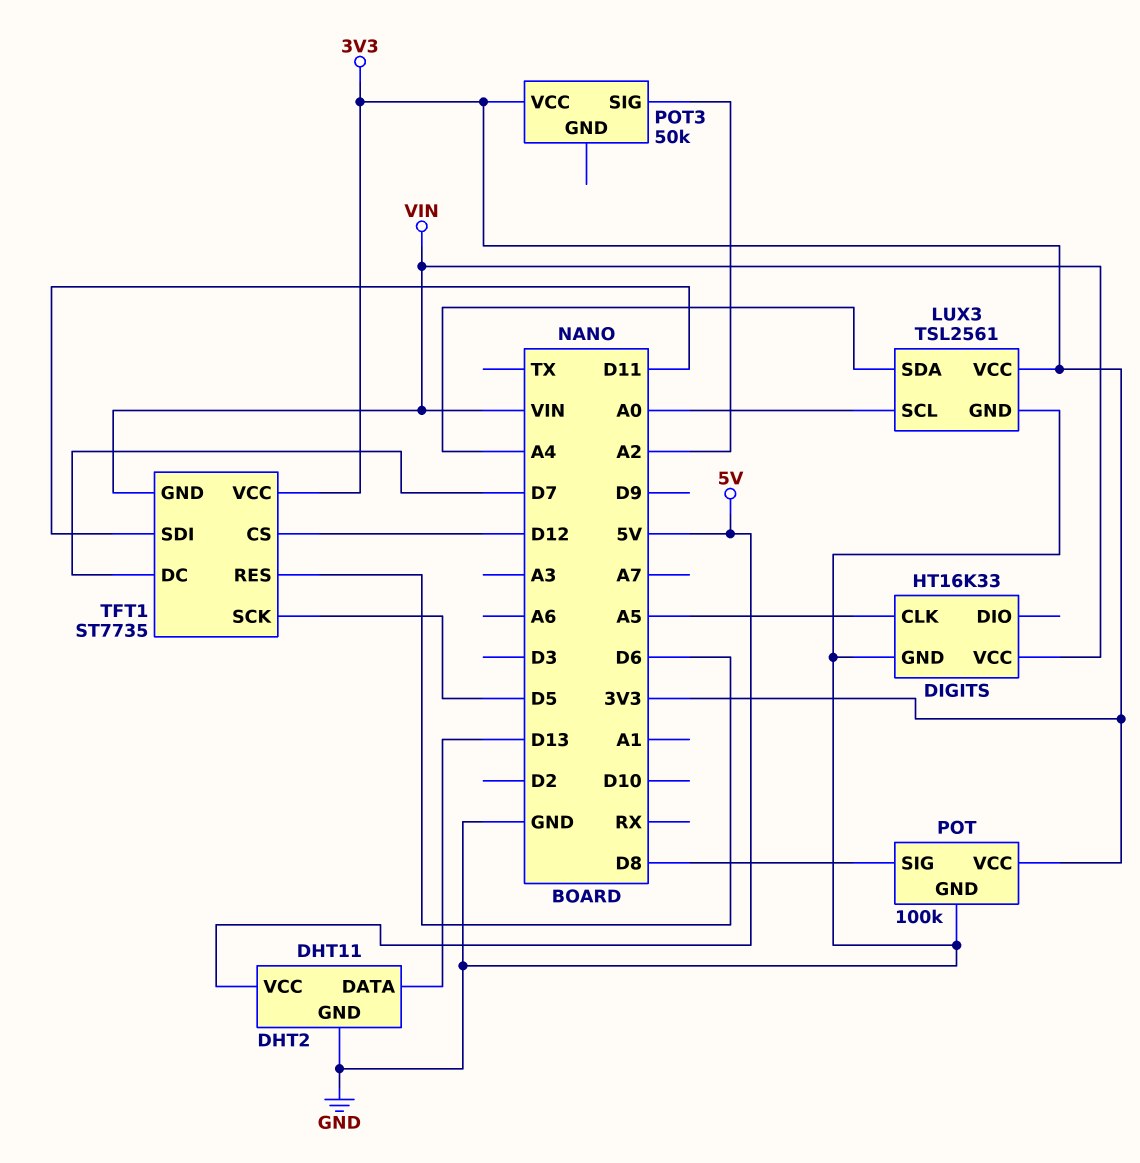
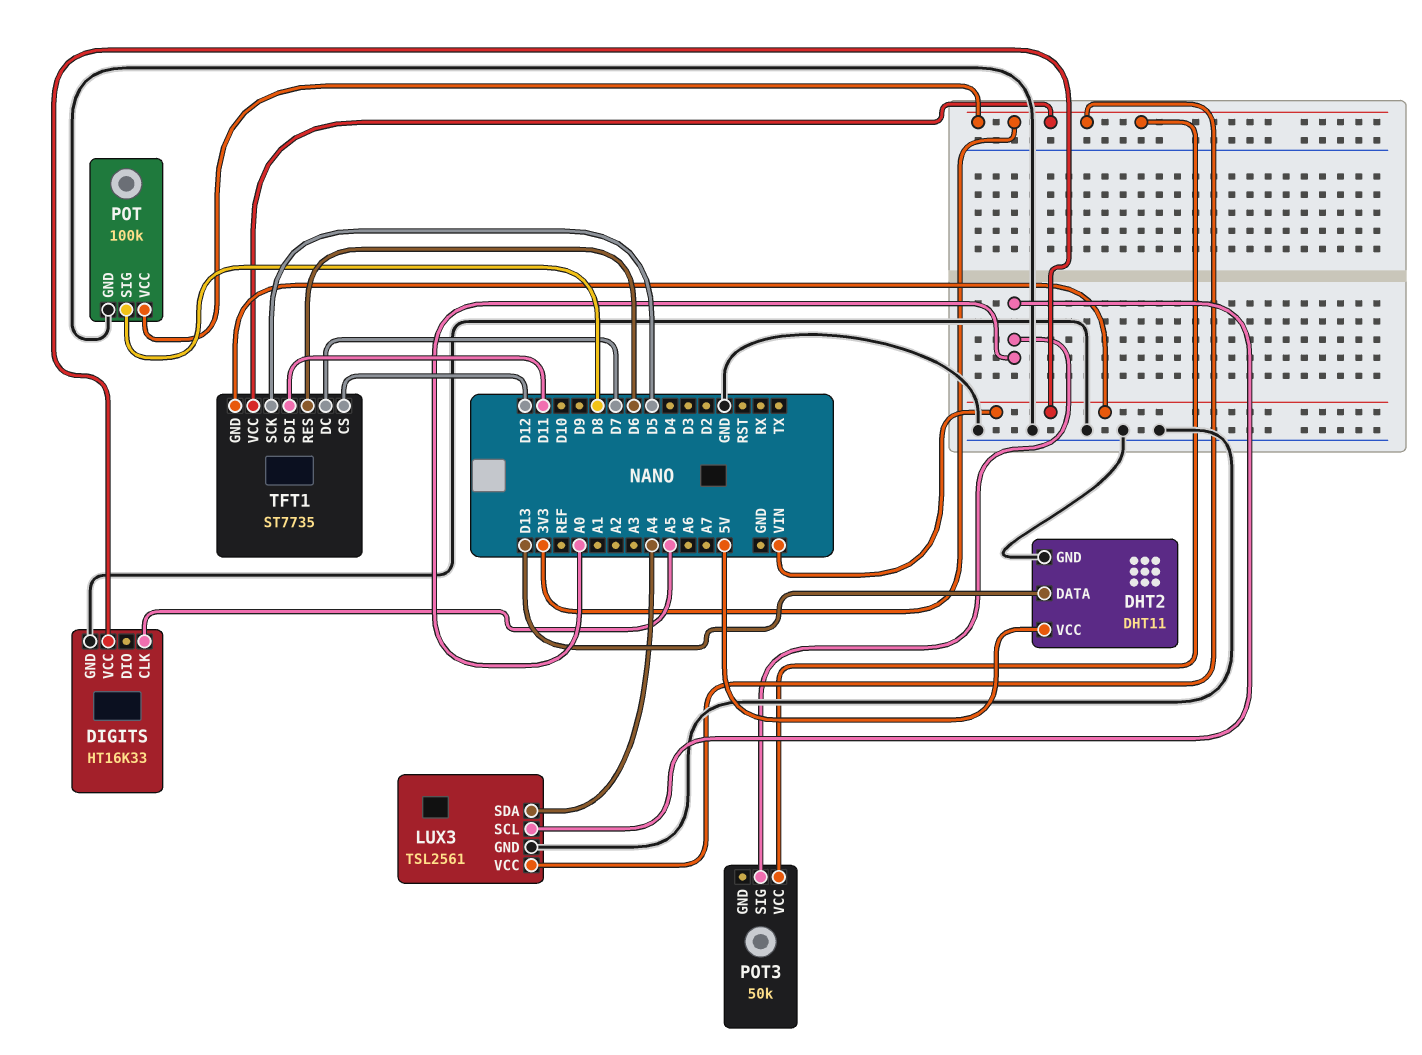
POT3 pin SIG: A2 -> A0

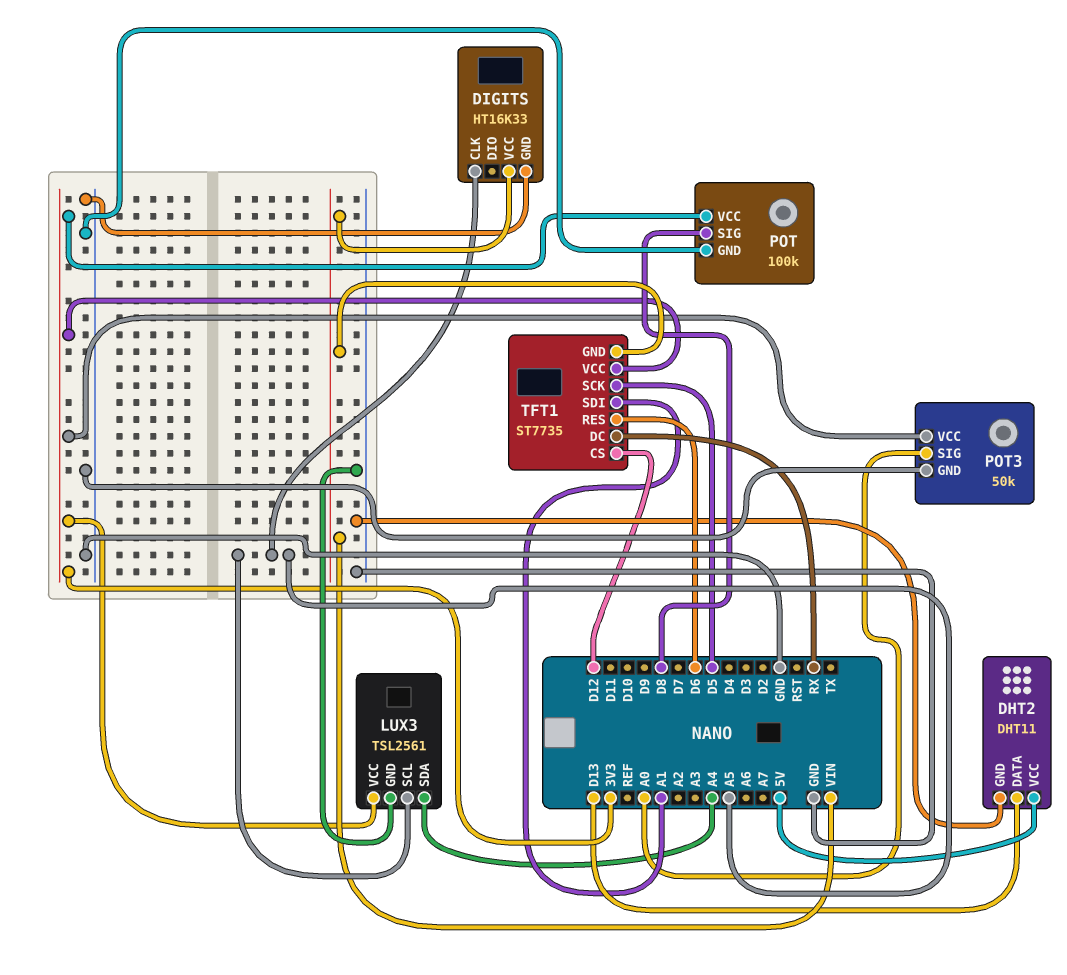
LUX3 pin SCL: A0 -> A5
POT3 pin GND: none -> GND
TFT1 pin DC: D7 -> RX
TFT1 pin SDI: D11 -> A1

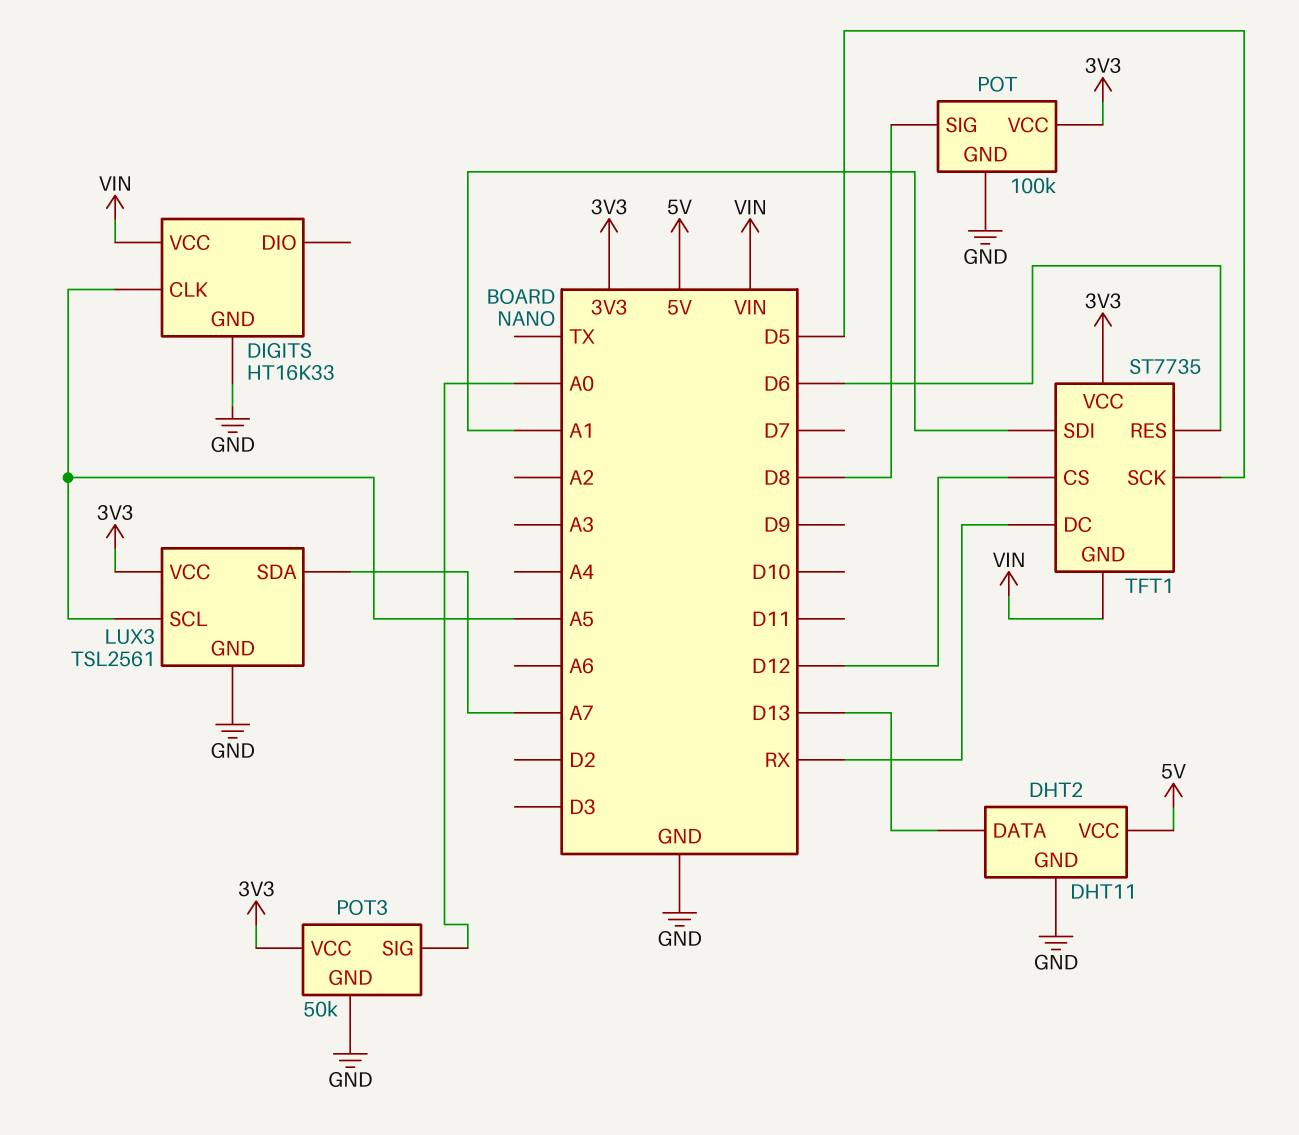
LUX3 pin SDA: A4 -> A7

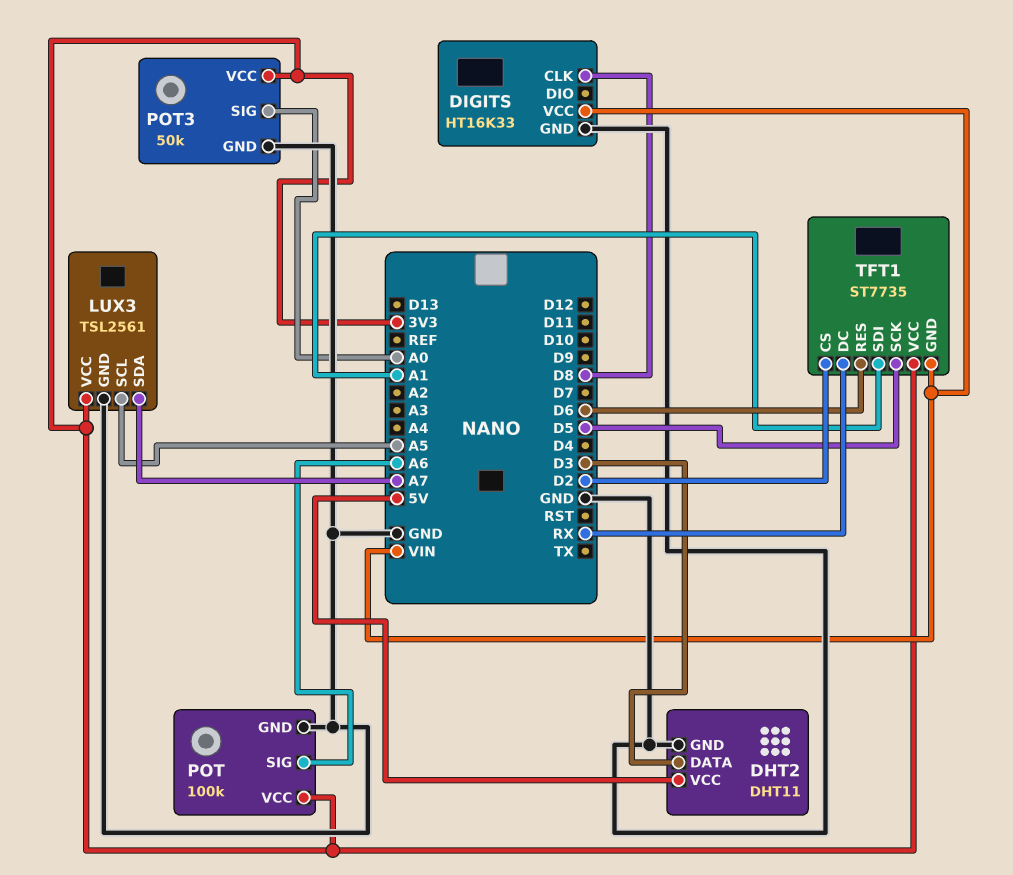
DHT2 pin DATA: D13 -> D3
DIGITS pin CLK: A5 -> D8
POT pin SIG: D8 -> A6
TFT1 pin CS: D12 -> D2

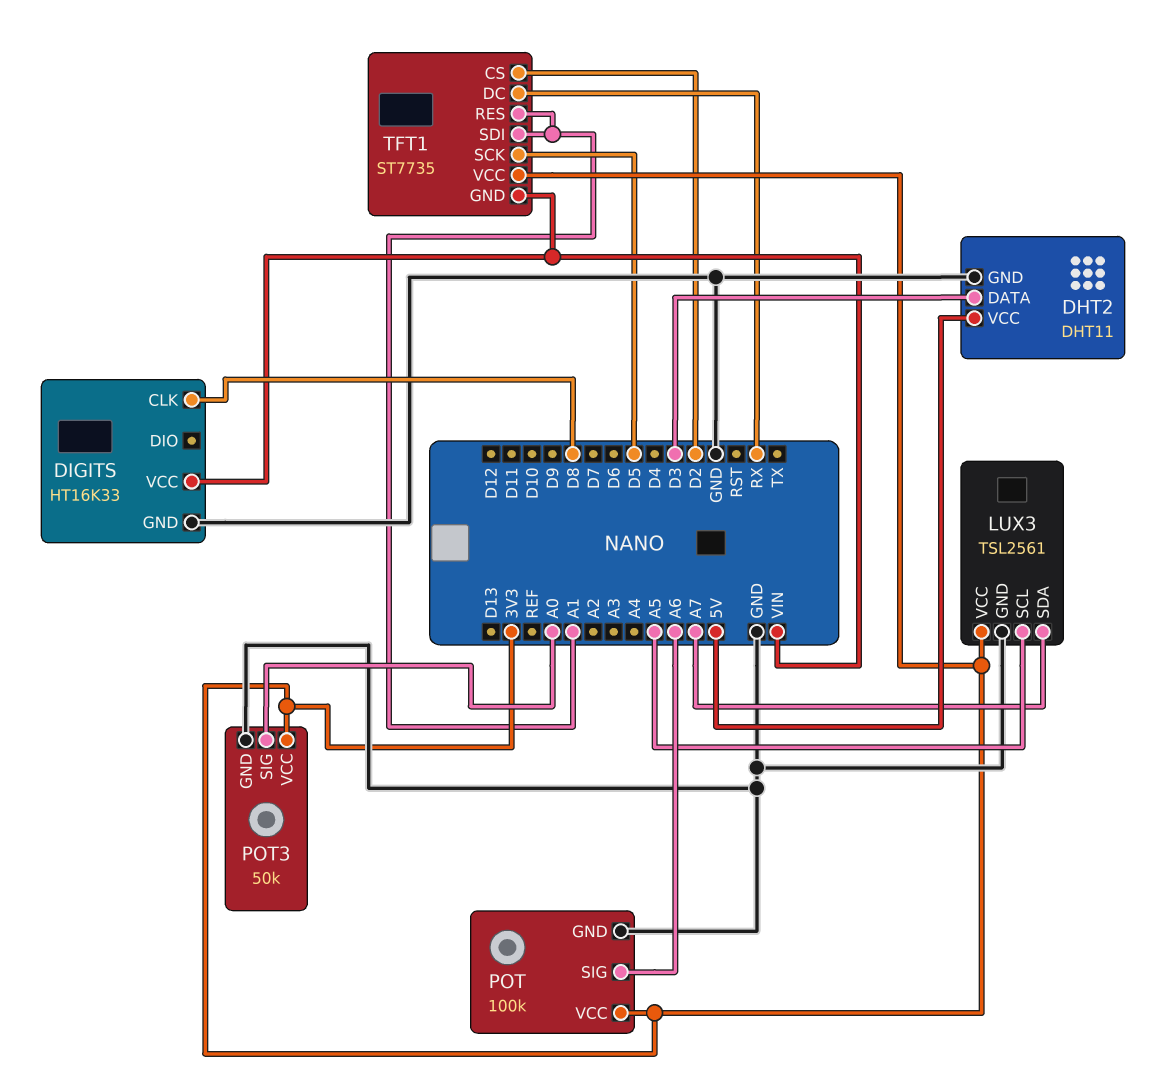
TFT1 pin RES: D6 -> A1

